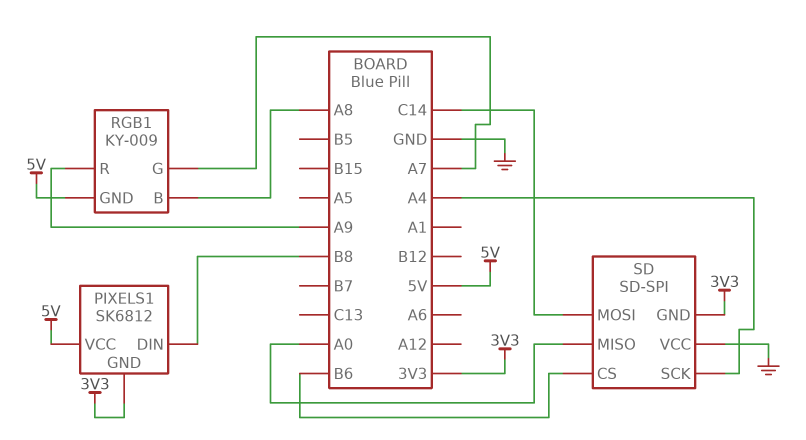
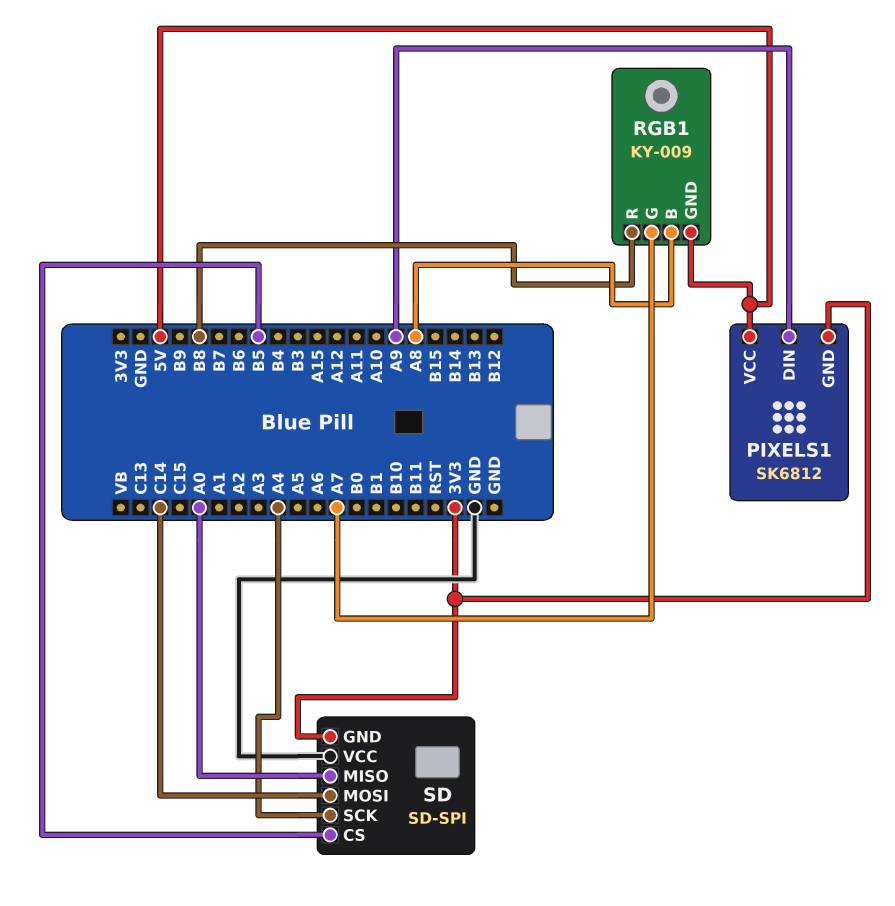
PIXELS1 pin DIN: B8 -> A9
RGB1 pin R: A9 -> B8
SD pin CS: B6 -> B5

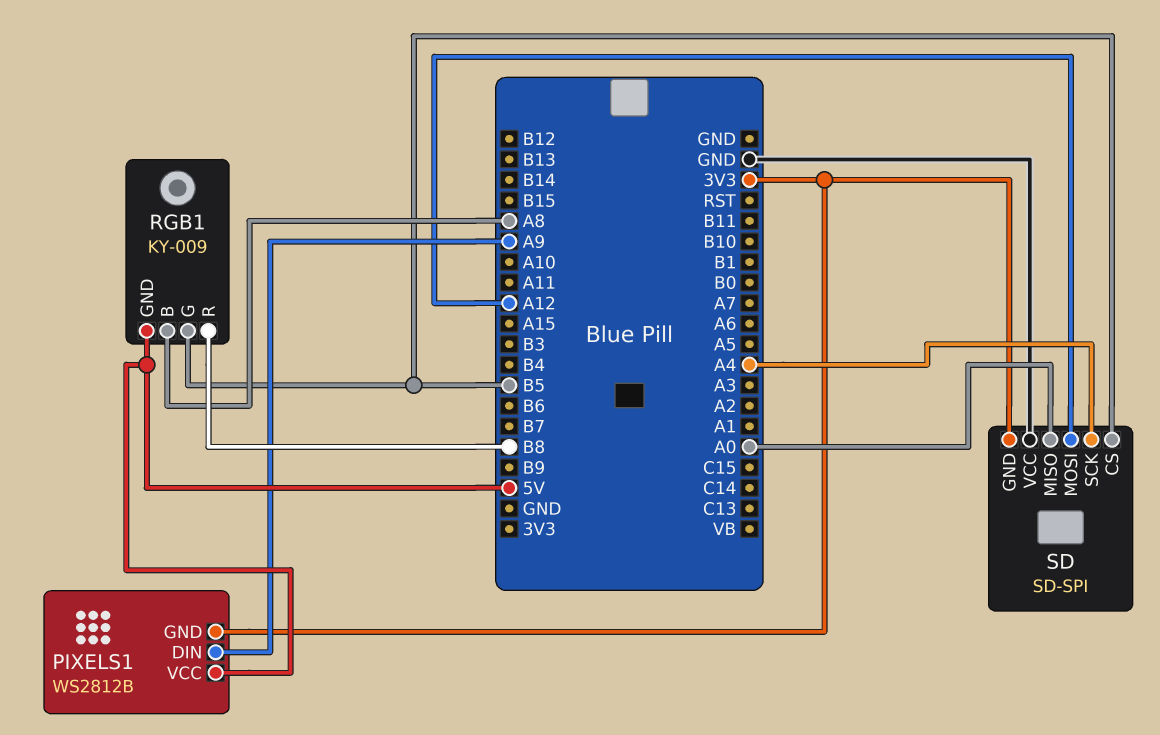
PIXELS1: SK6812 -> WS2812B
RGB1 pin G: A7 -> B5
SD pin MOSI: C14 -> A12

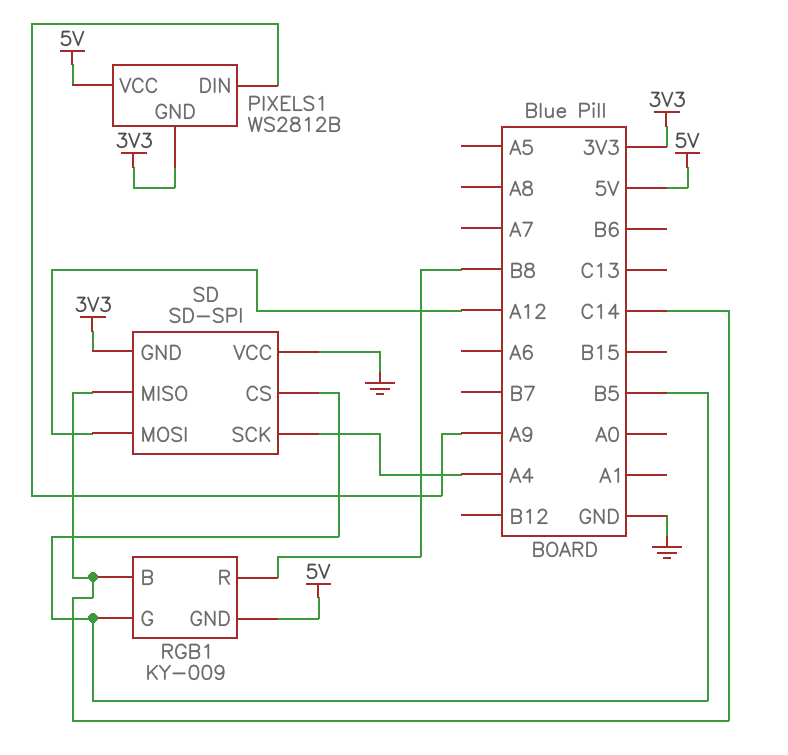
RGB1 pin B: A8 -> C14
SD pin MISO: A0 -> C14

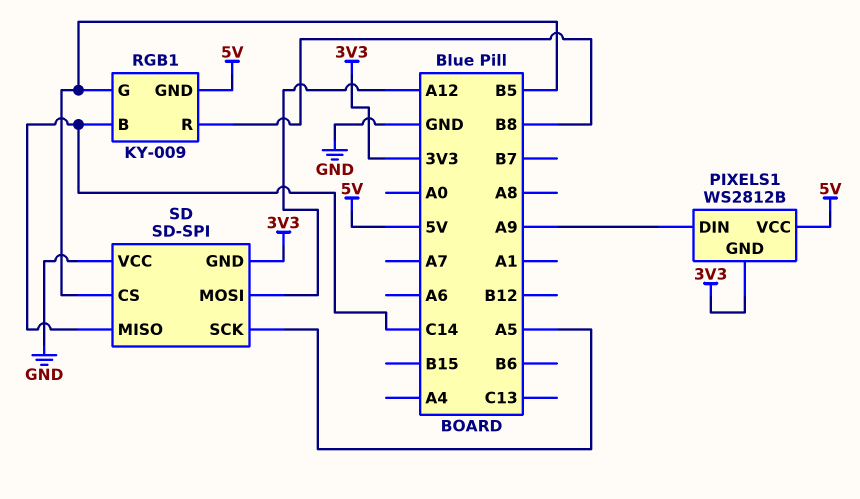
SD pin SCK: A4 -> A5

